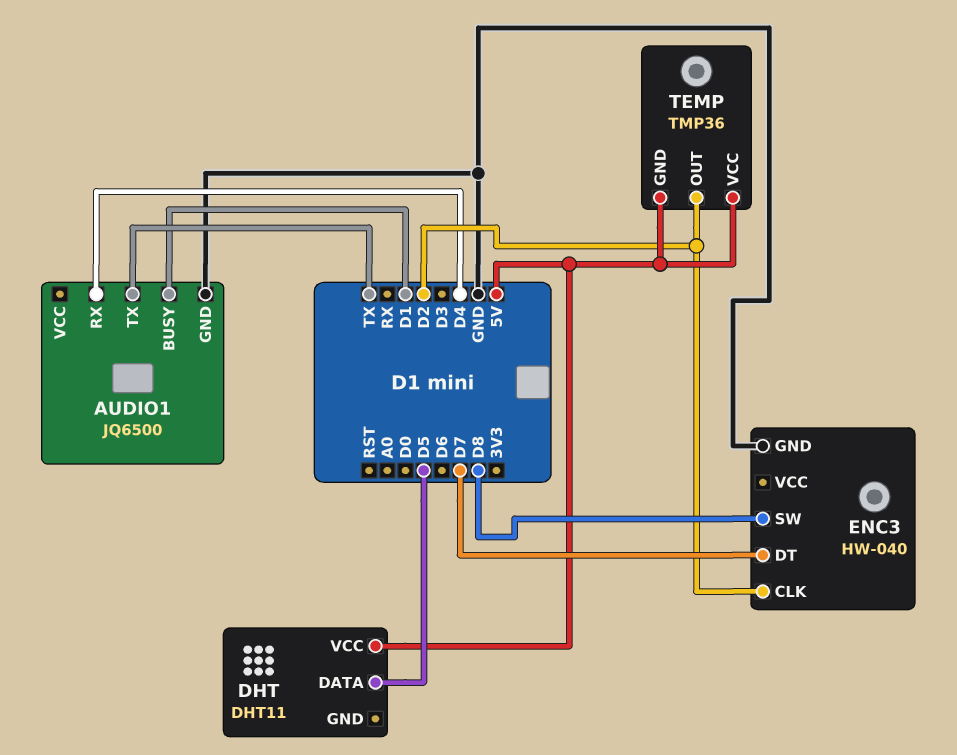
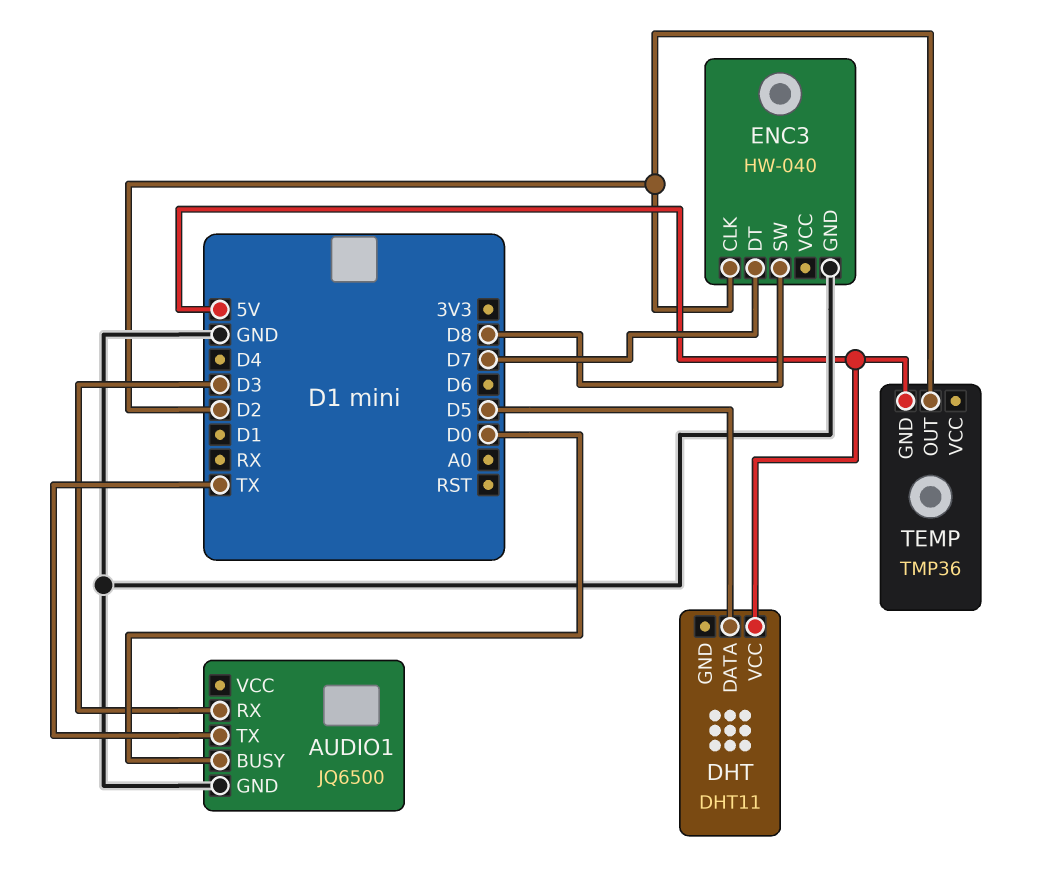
AUDIO1 pin BUSY: D1 -> D0
AUDIO1 pin RX: D4 -> D3
TEMP pin VCC: 5V -> none

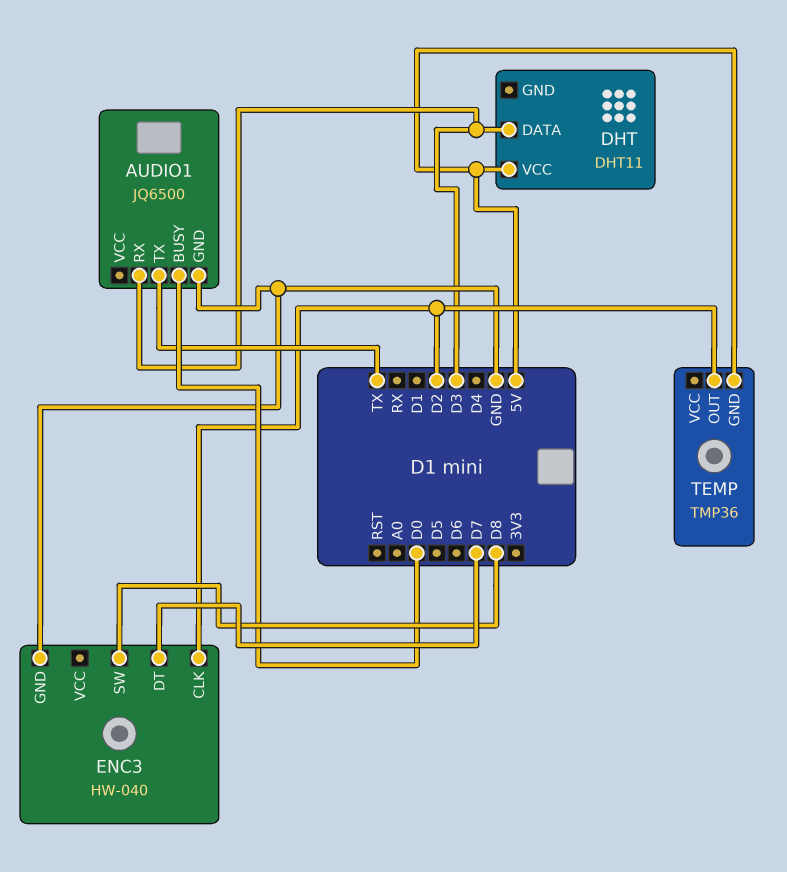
DHT pin DATA: D5 -> D3

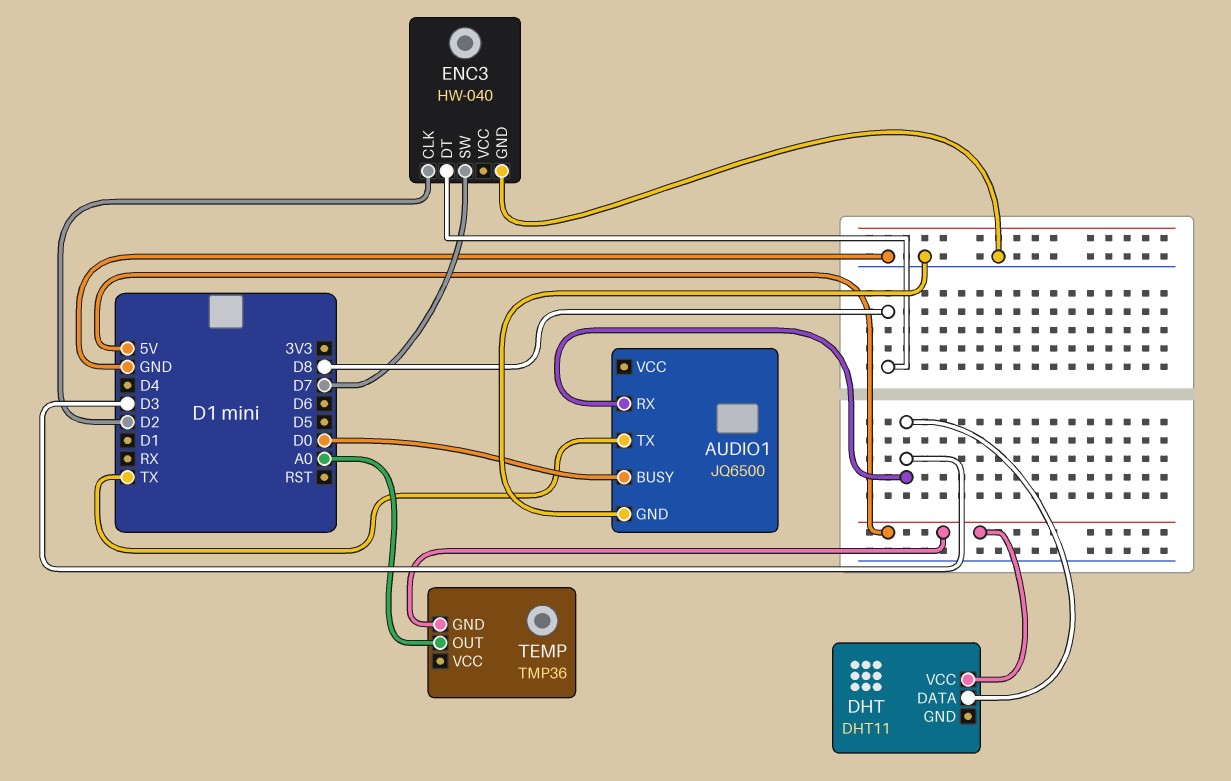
ENC3 pin DT: D7 -> D8
ENC3 pin SW: D8 -> D7
TEMP pin OUT: D2 -> A0

